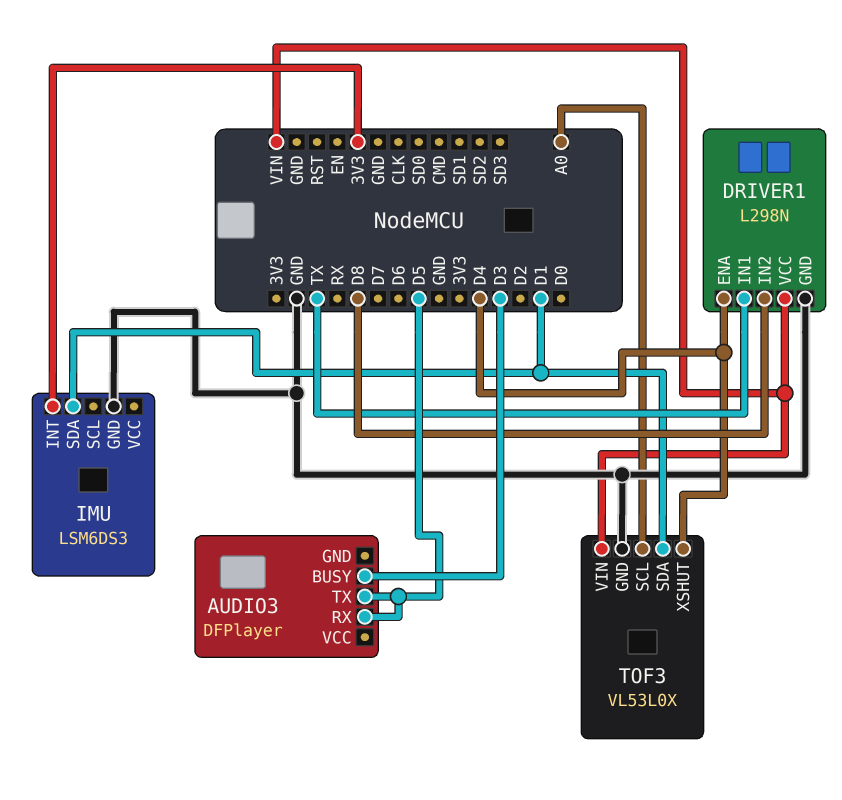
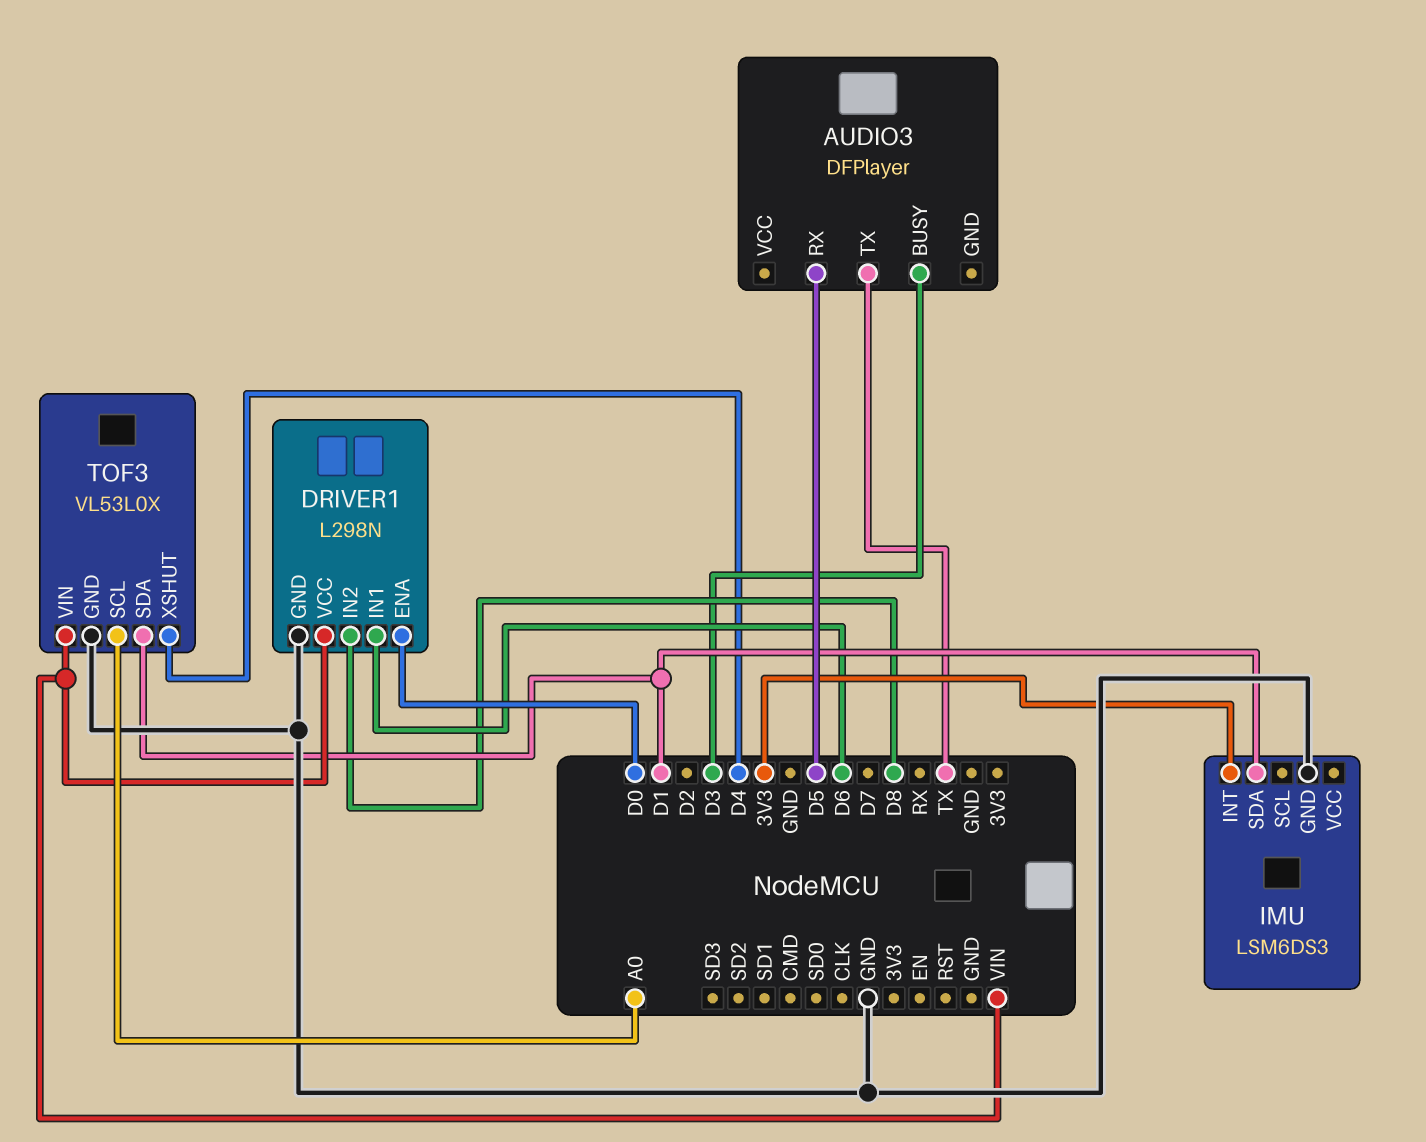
AUDIO3 pin TX: D5 -> TX
DRIVER1 pin ENA: D4 -> D0
DRIVER1 pin IN1: TX -> D6

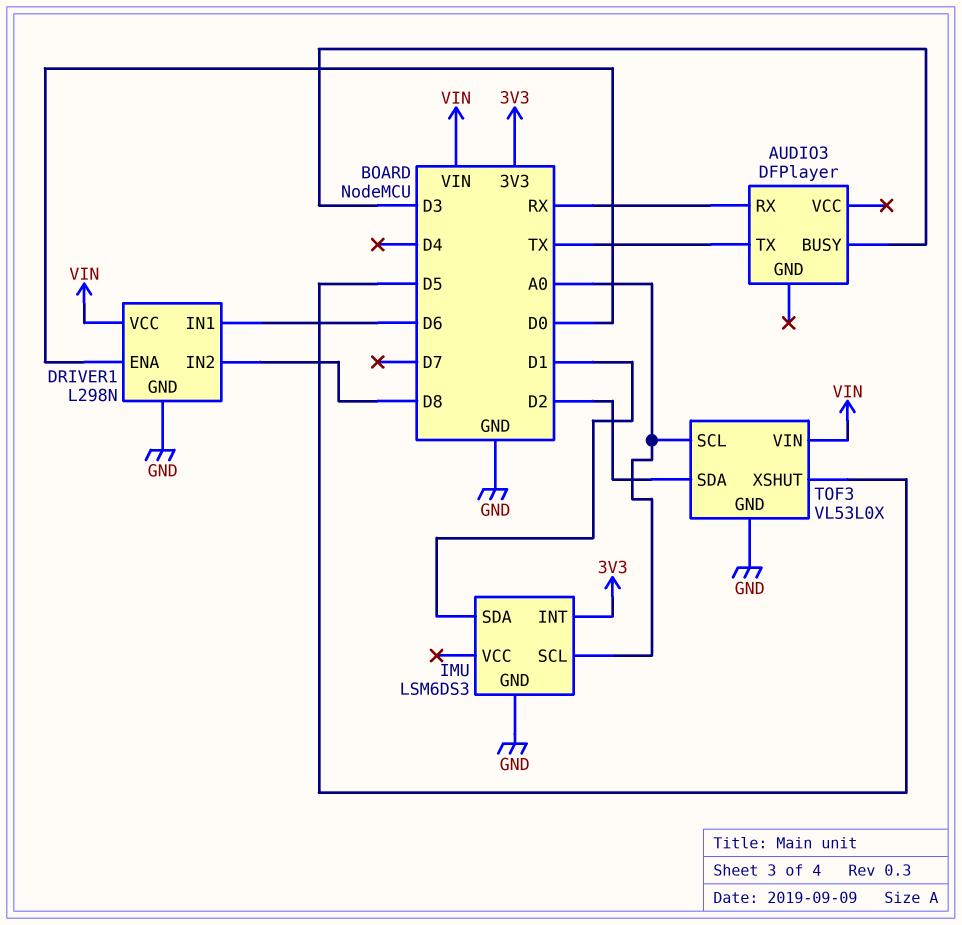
AUDIO3 pin RX: D5 -> RX
IMU pin SCL: none -> A0
TOF3 pin SDA: D1 -> D2
TOF3 pin XSHUT: D4 -> D5

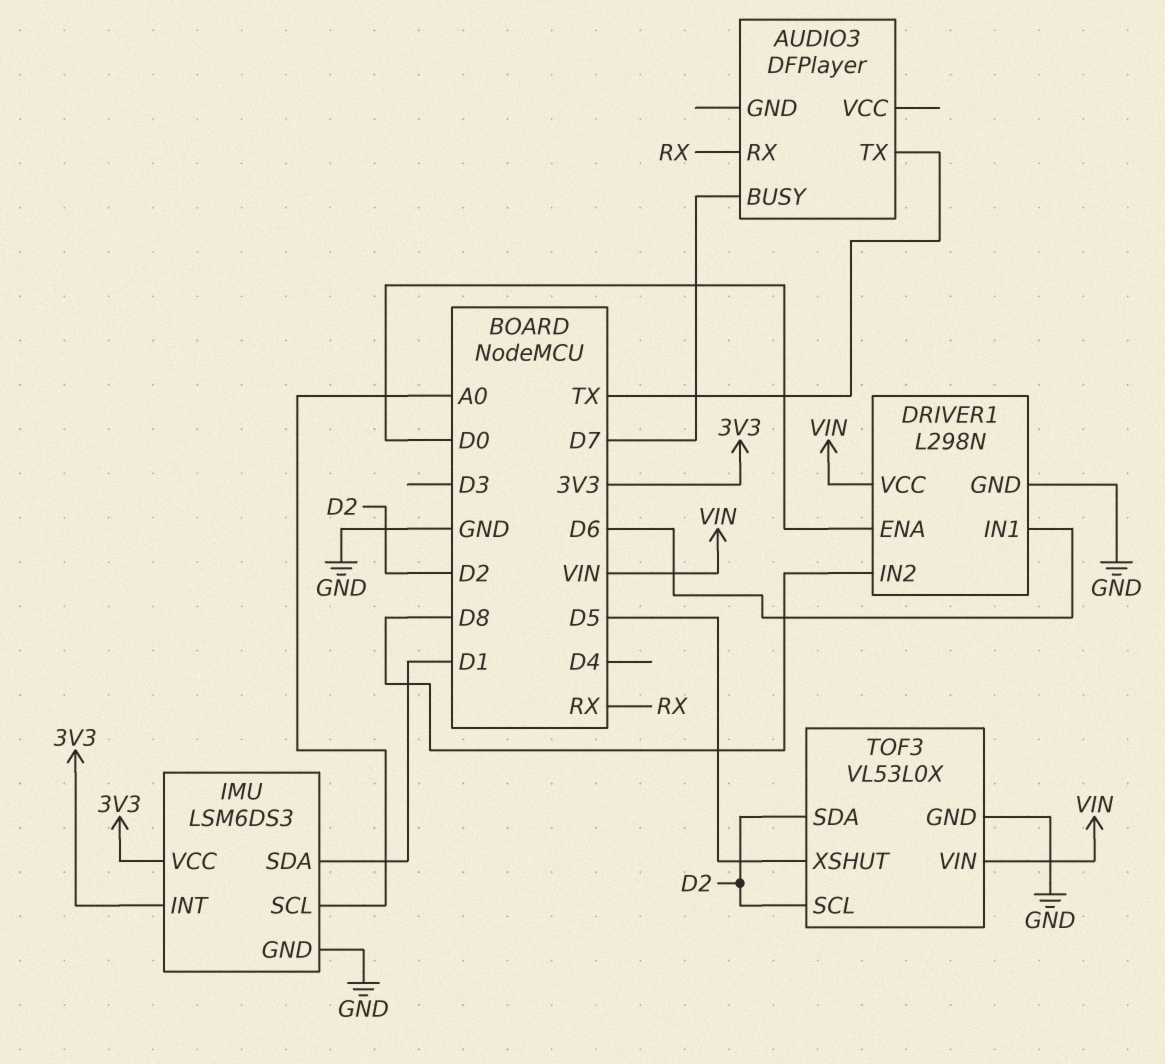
AUDIO3 pin BUSY: D3 -> D7
IMU pin VCC: none -> 3V3
TOF3 pin SCL: A0 -> D2

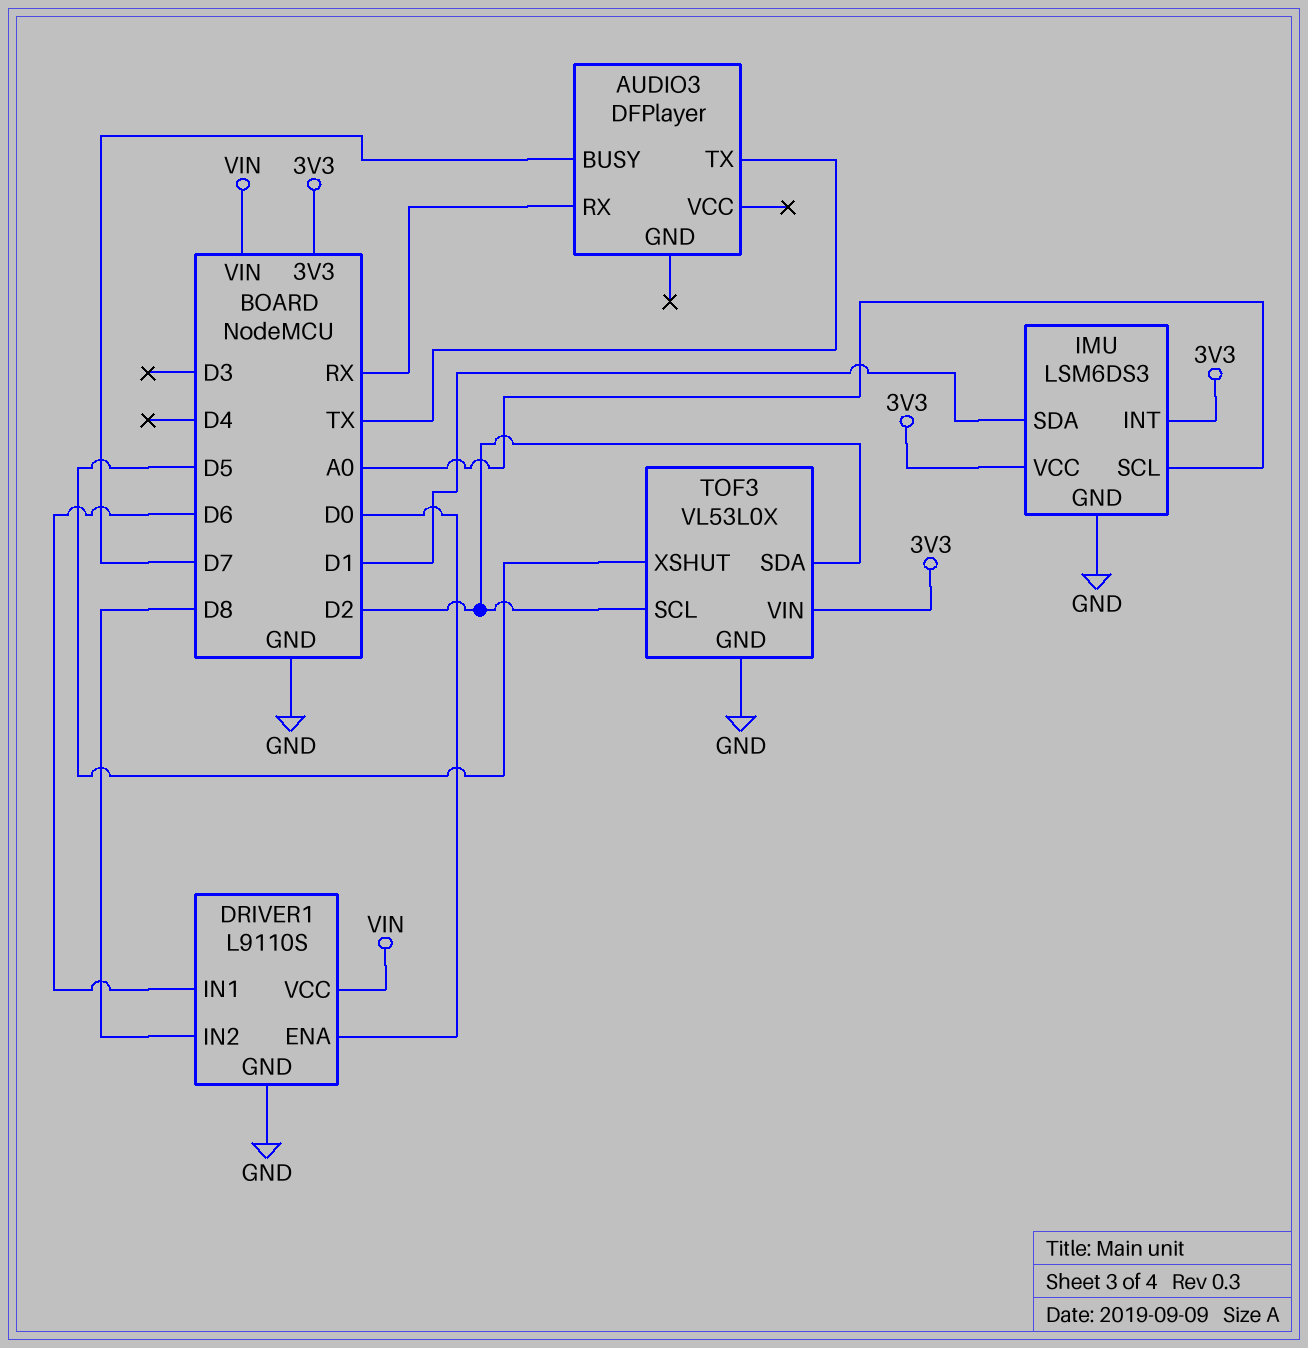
DRIVER1: L298N -> L9110S
TOF3 pin VIN: VIN -> 3V3

